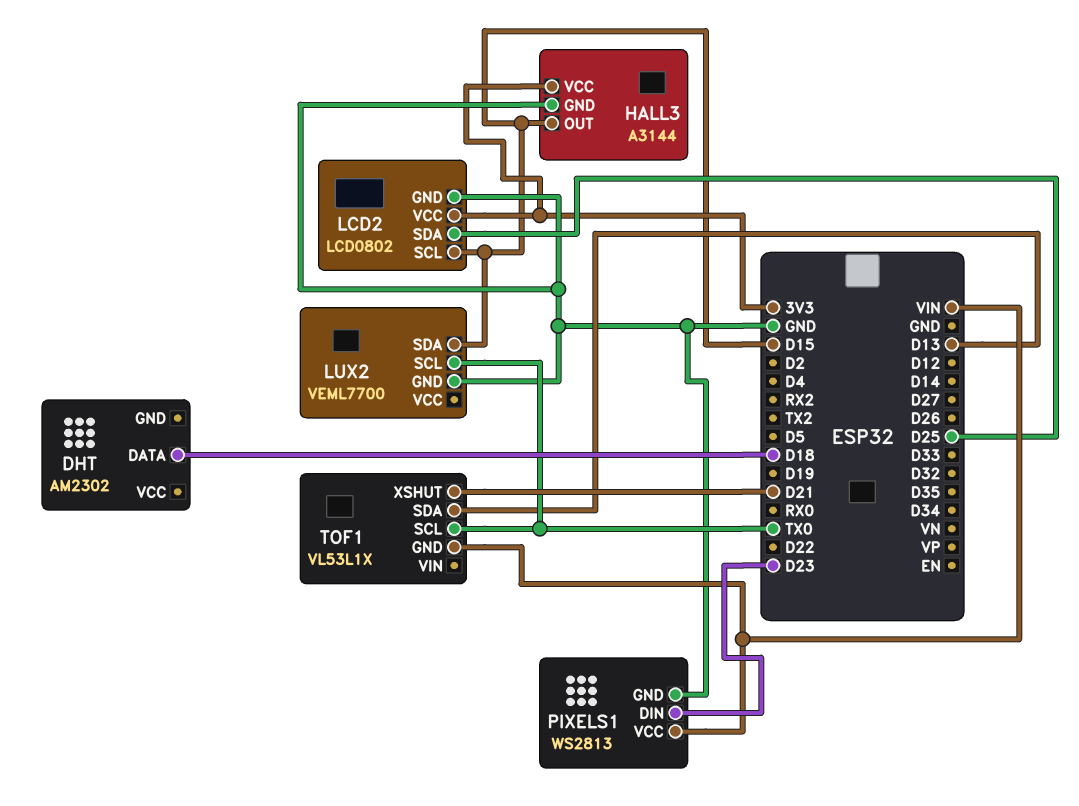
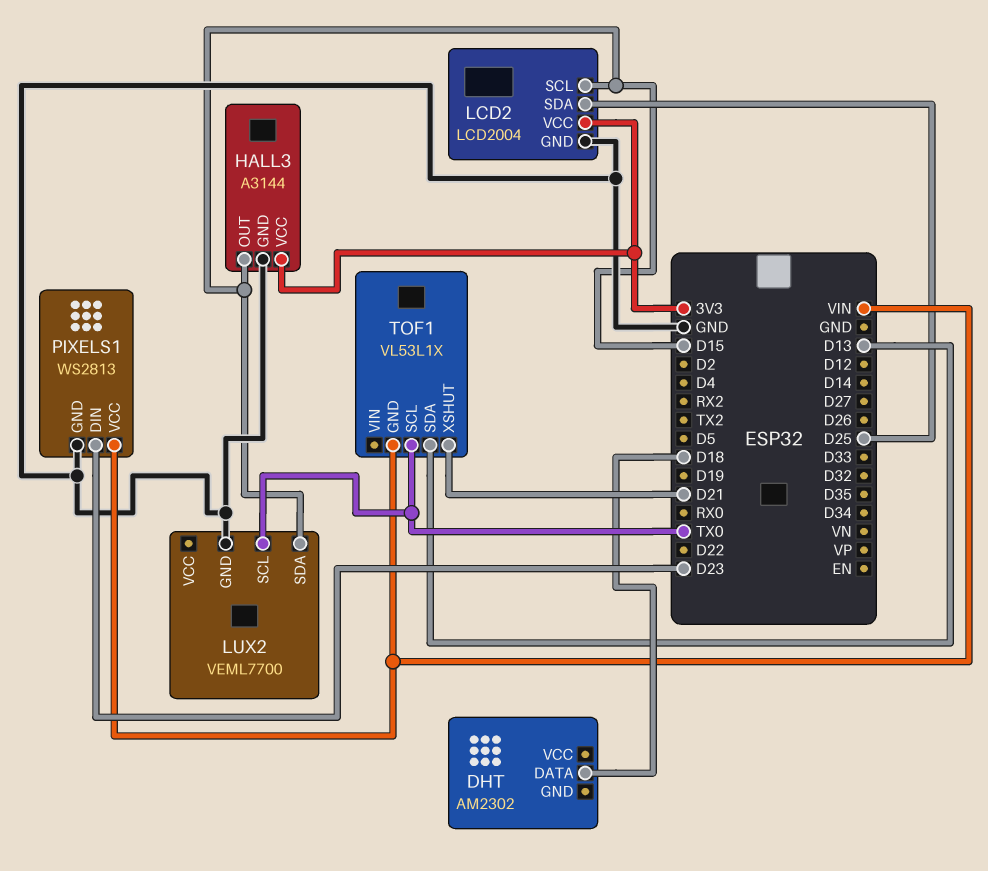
LCD2: LCD0802 -> LCD2004

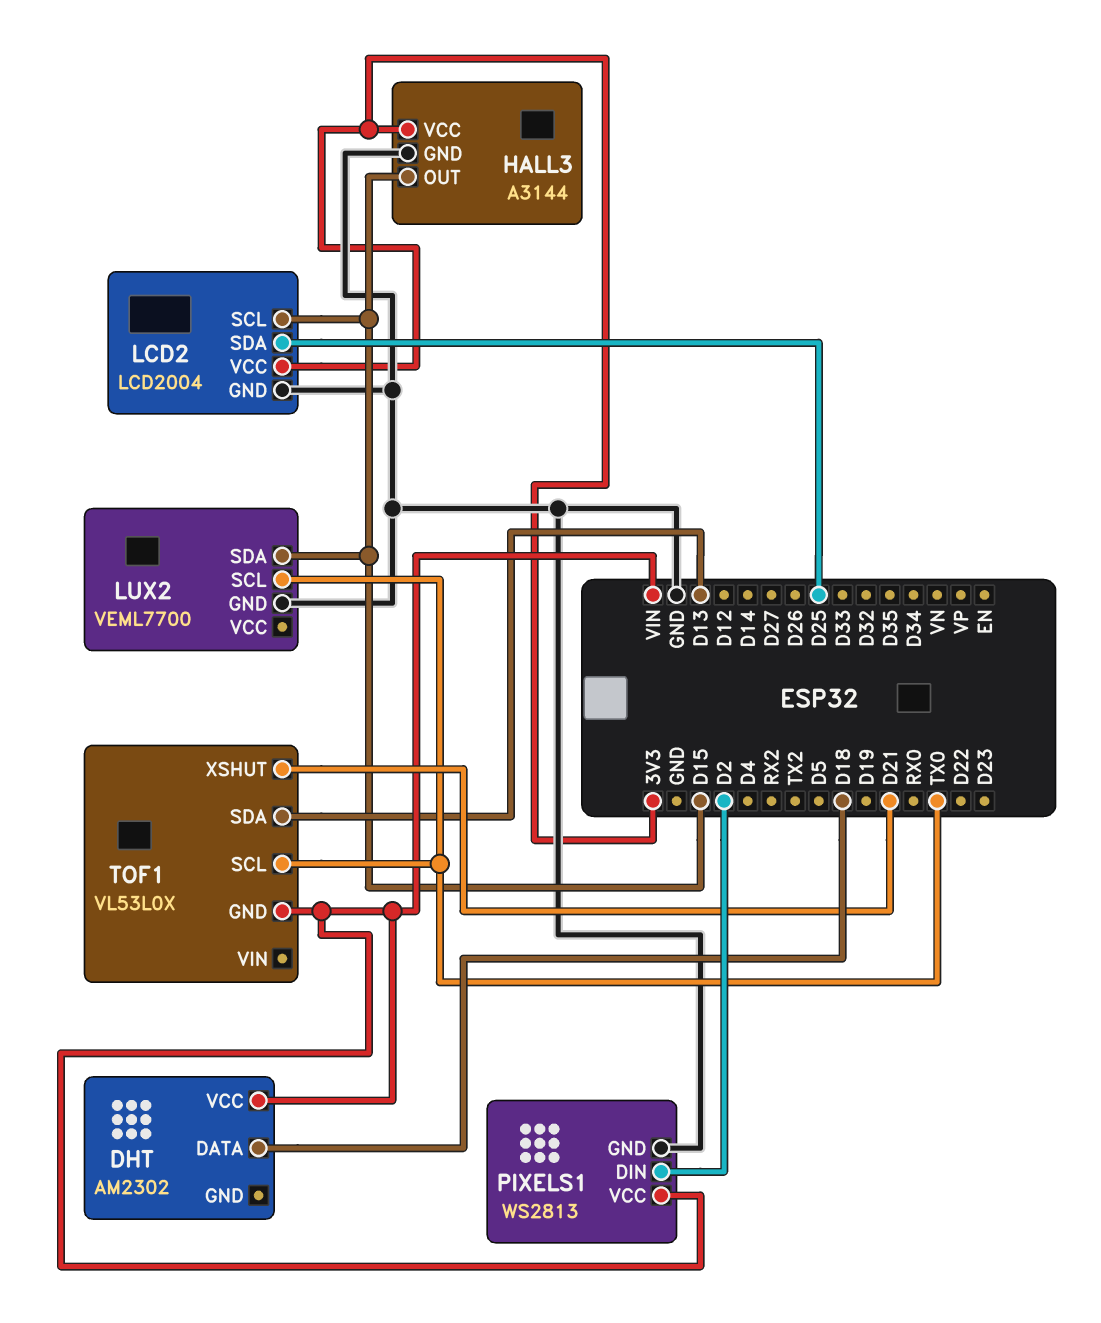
DHT pin VCC: none -> VIN
PIXELS1 pin DIN: D23 -> D2
TOF1: VL53L1X -> VL53L0X

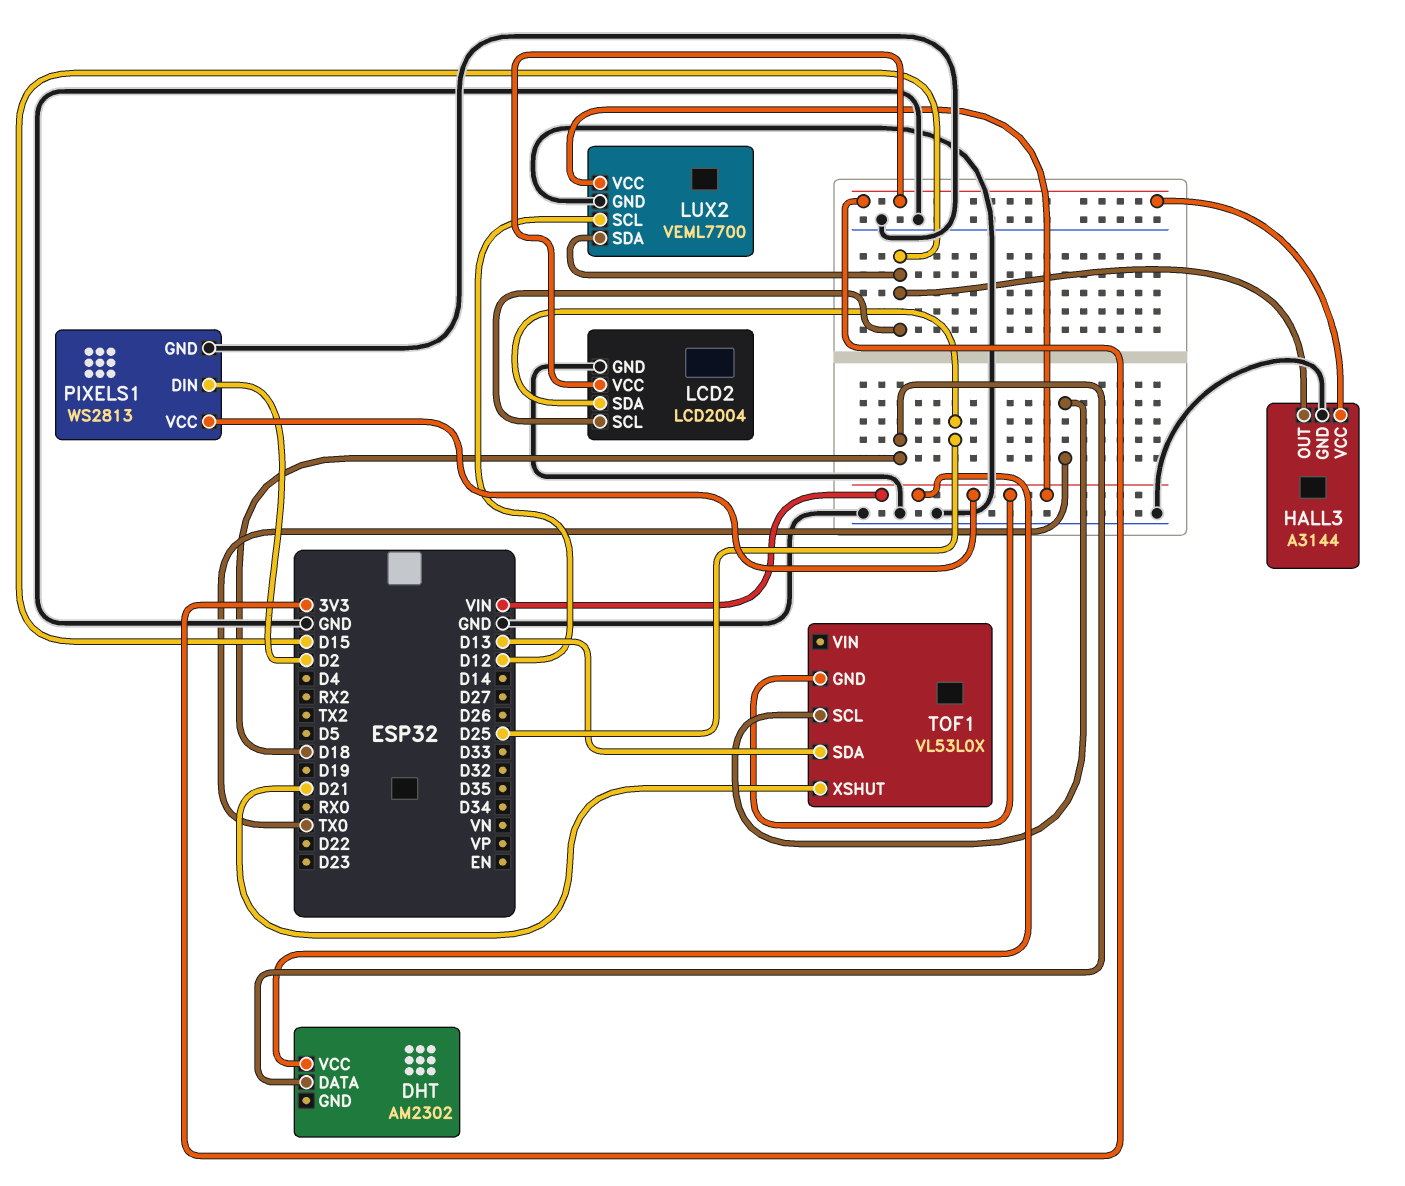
LUX2 pin SCL: TX0 -> D12
LUX2 pin VCC: none -> VIN

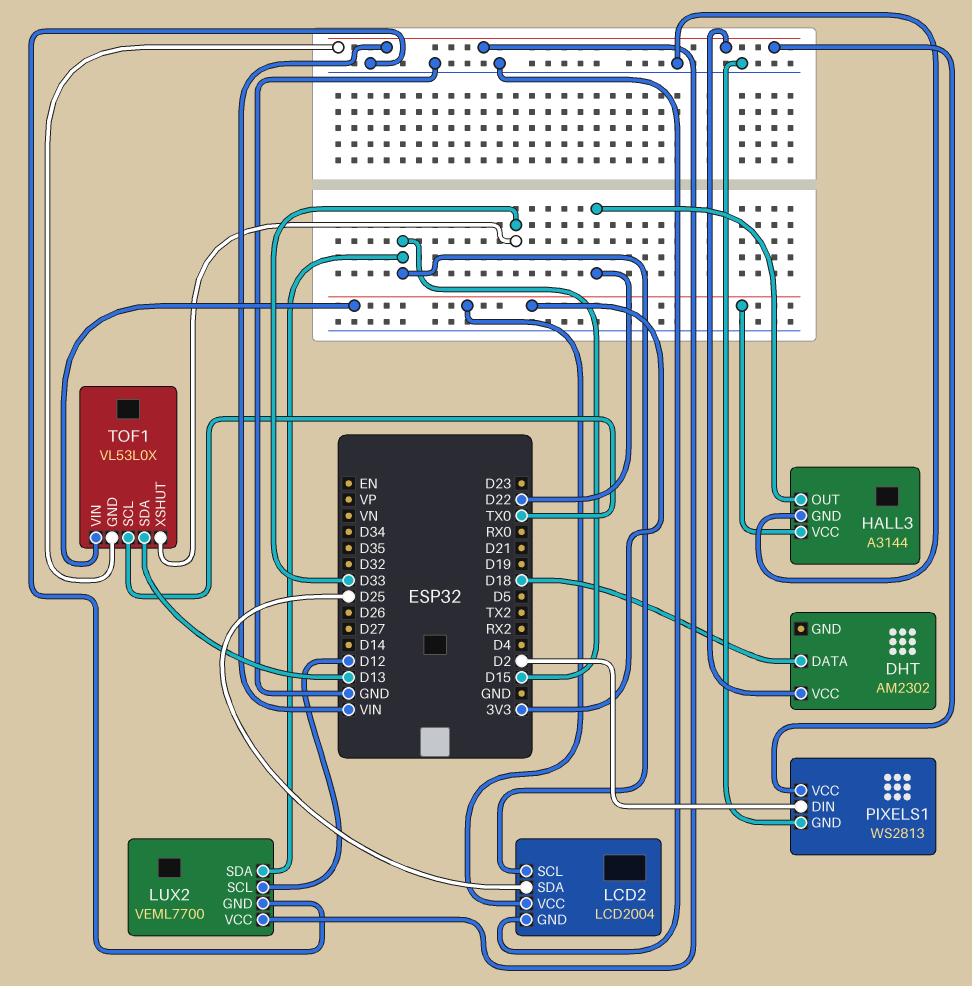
HALL3 pin OUT: D15 -> D22
TOF1 pin VIN: none -> 3V3
TOF1 pin XSHUT: D21 -> D33

